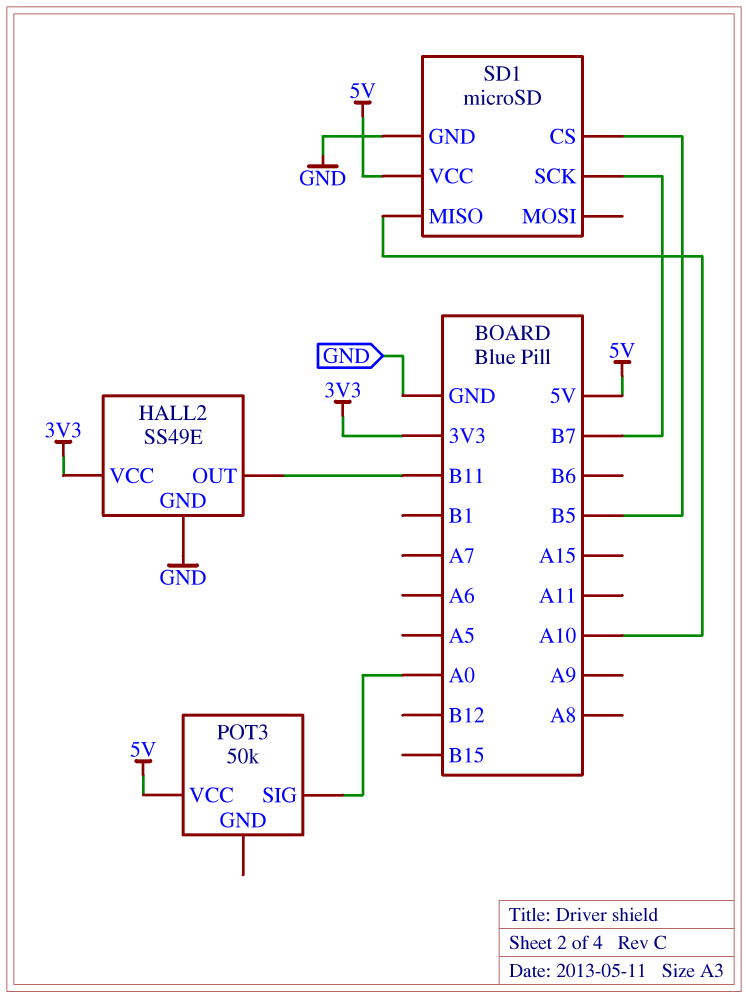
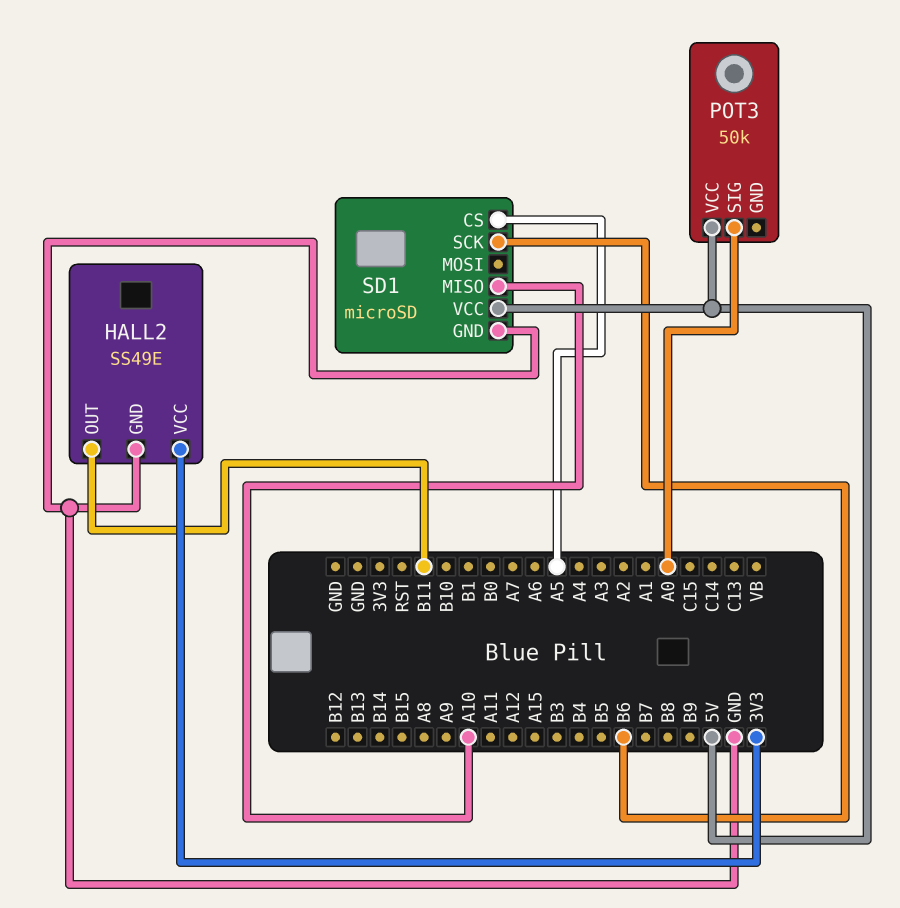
SD1 pin CS: B5 -> A5
SD1 pin SCK: B7 -> B6

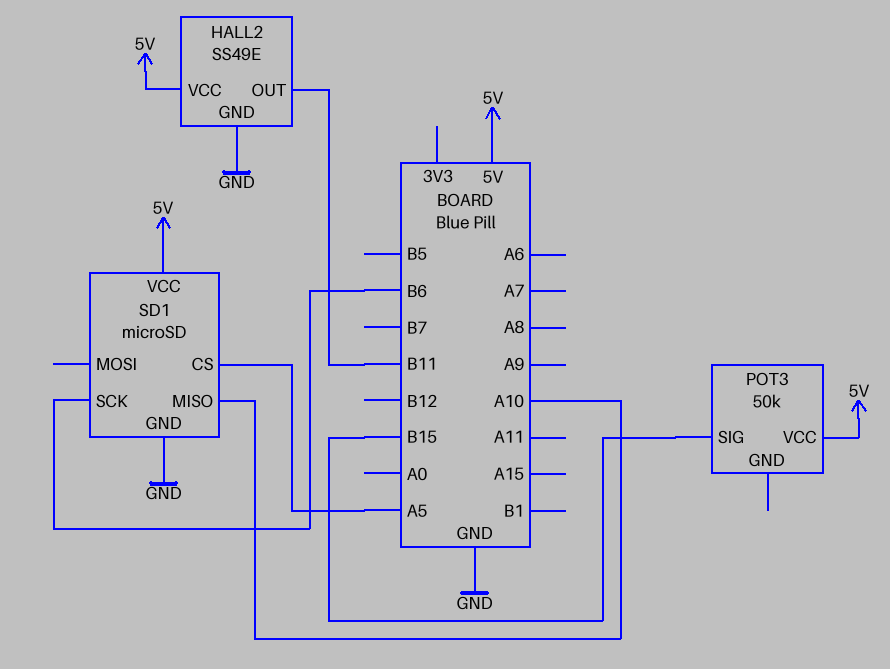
HALL2 pin VCC: 3V3 -> 5V
POT3 pin SIG: A0 -> B15

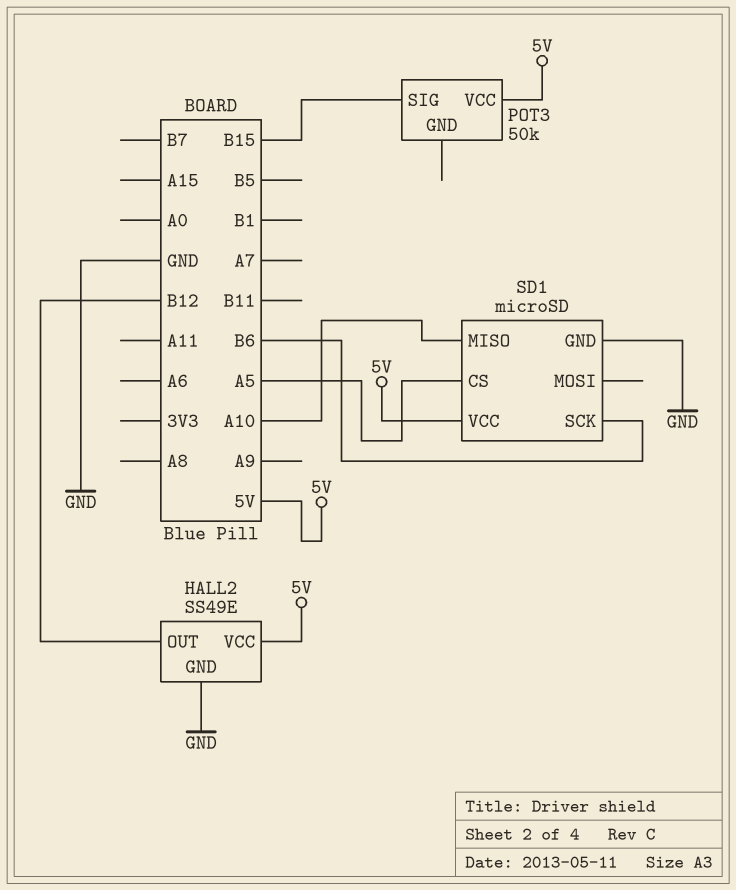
HALL2 pin OUT: B11 -> B12

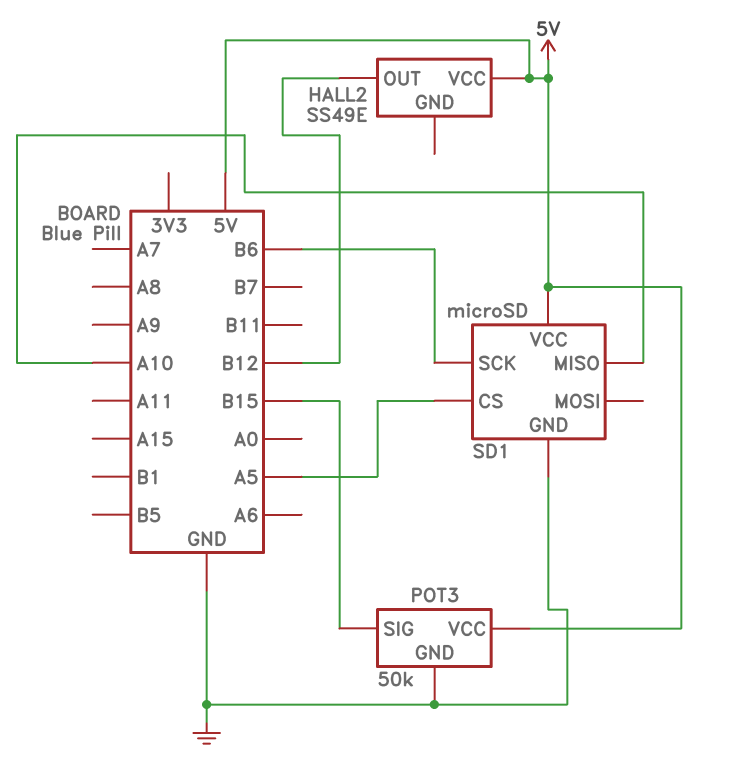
HALL2 pin GND: GND -> none
POT3 pin GND: none -> GND

